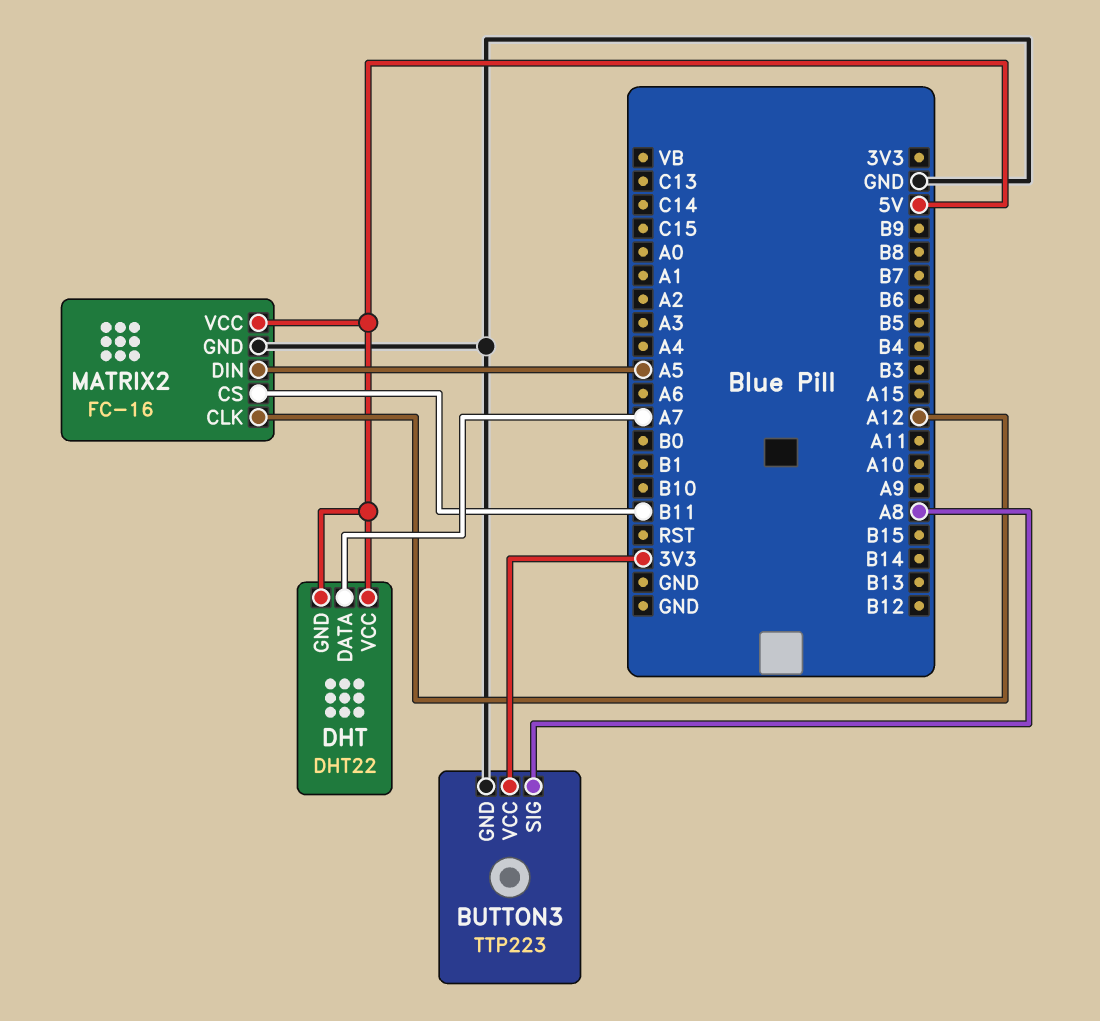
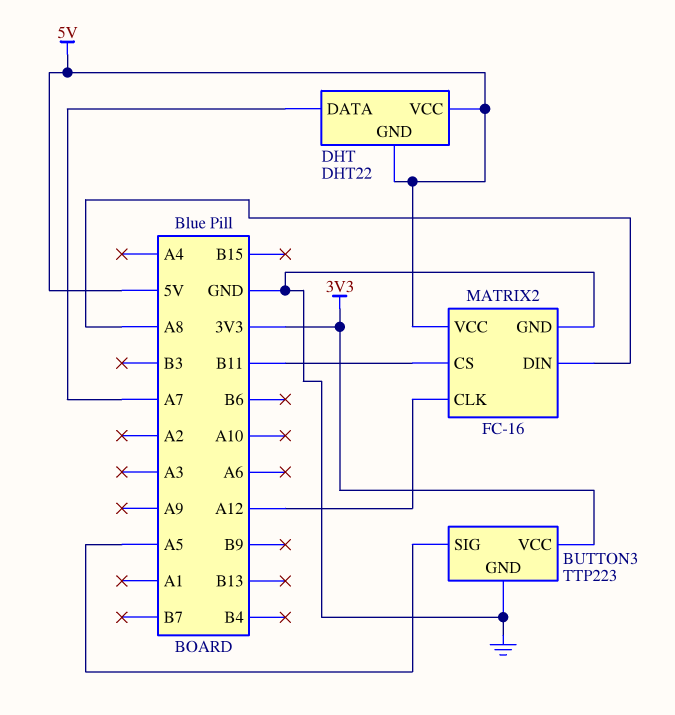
BUTTON3 pin SIG: A8 -> A5
MATRIX2 pin DIN: A5 -> A8

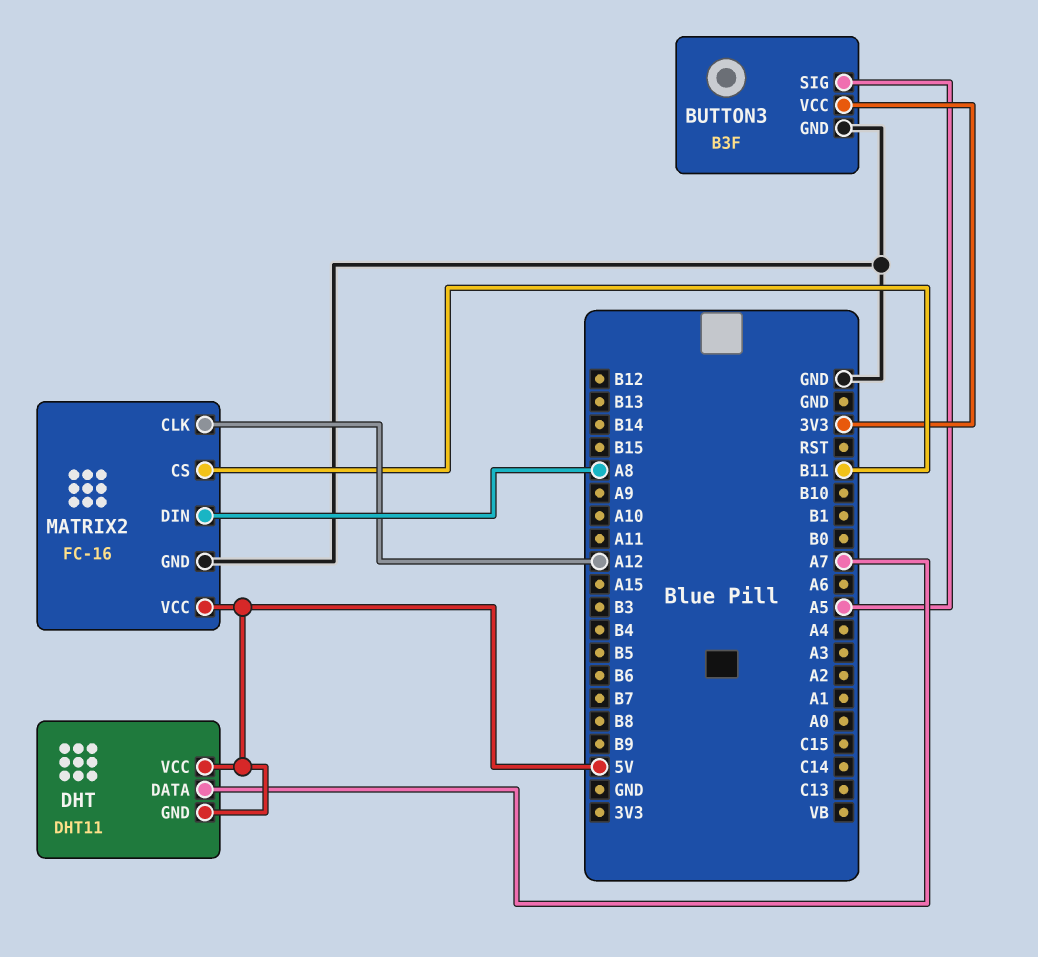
BUTTON3: TTP223 -> B3F
DHT: DHT22 -> DHT11

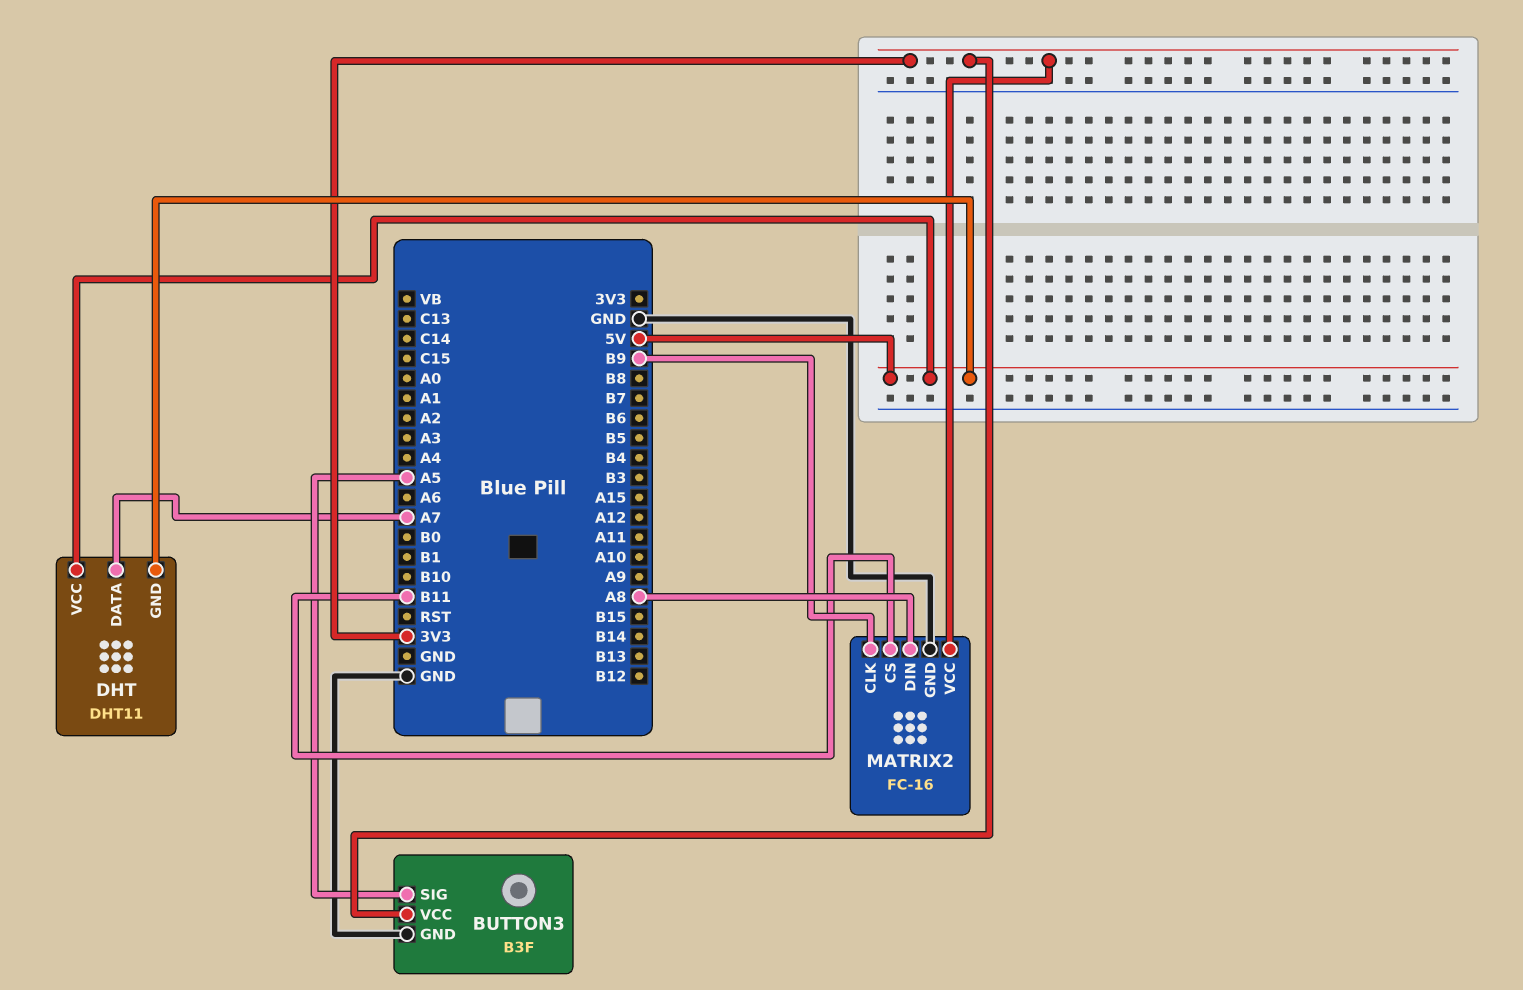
MATRIX2 pin CLK: A12 -> B9
MATRIX2 pin VCC: 5V -> 3V3

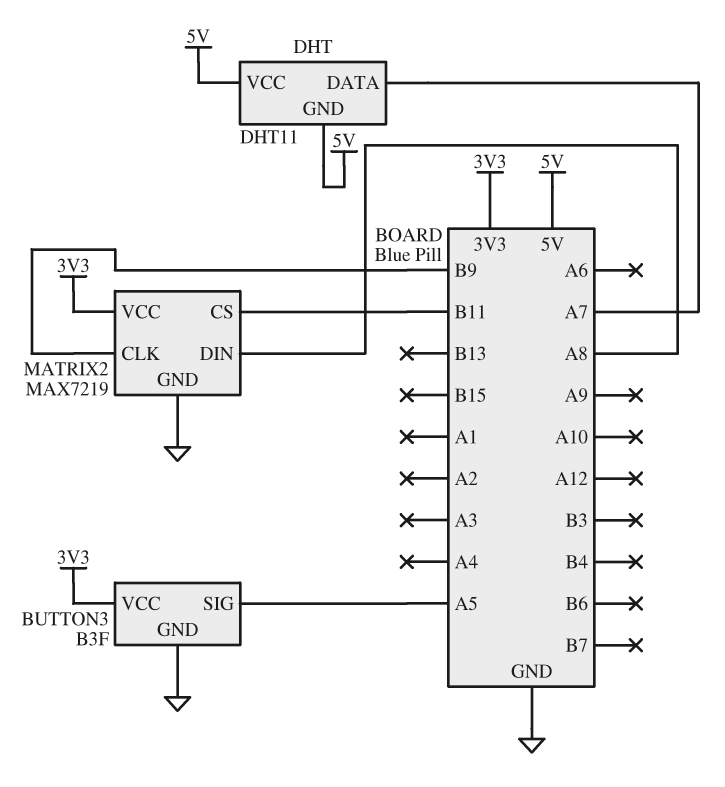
MATRIX2: FC-16 -> MAX7219

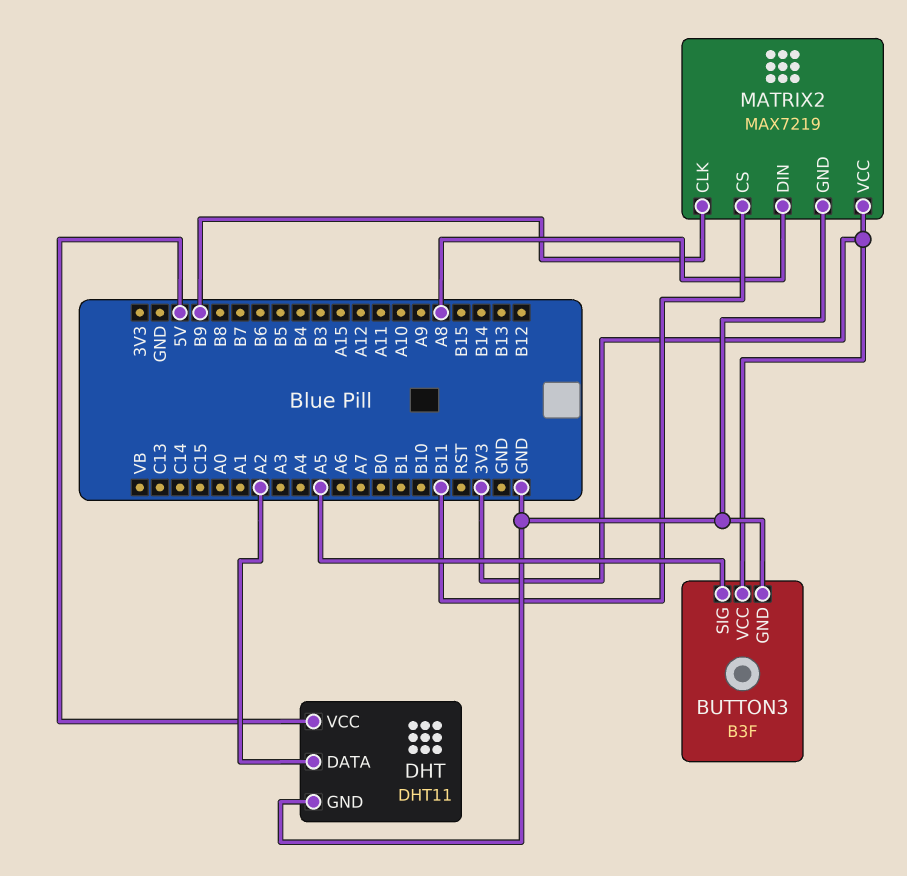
DHT pin DATA: A7 -> A2
DHT pin GND: 5V -> GND

